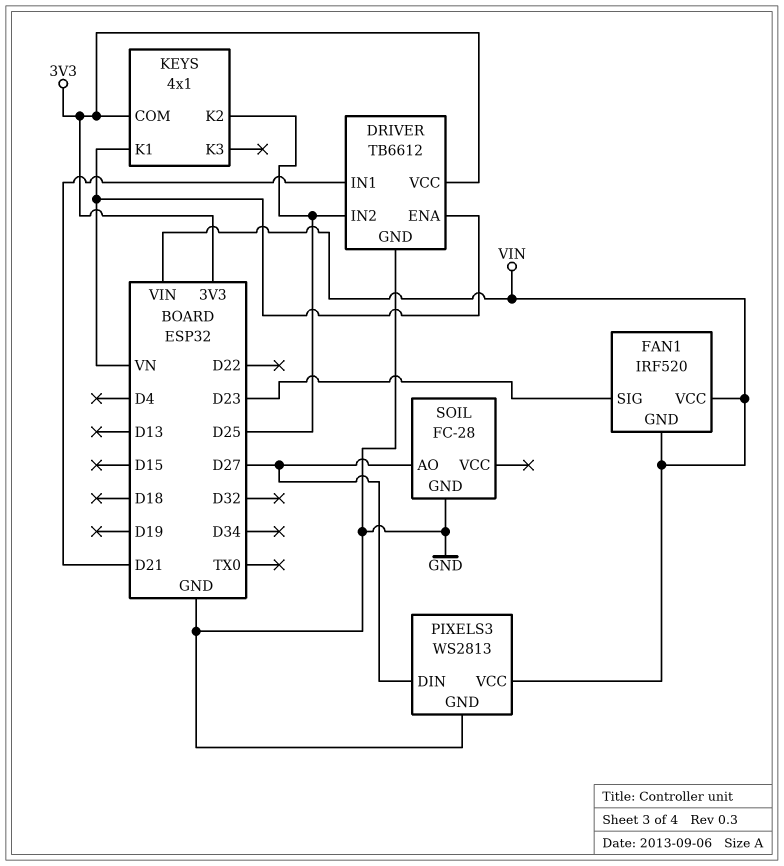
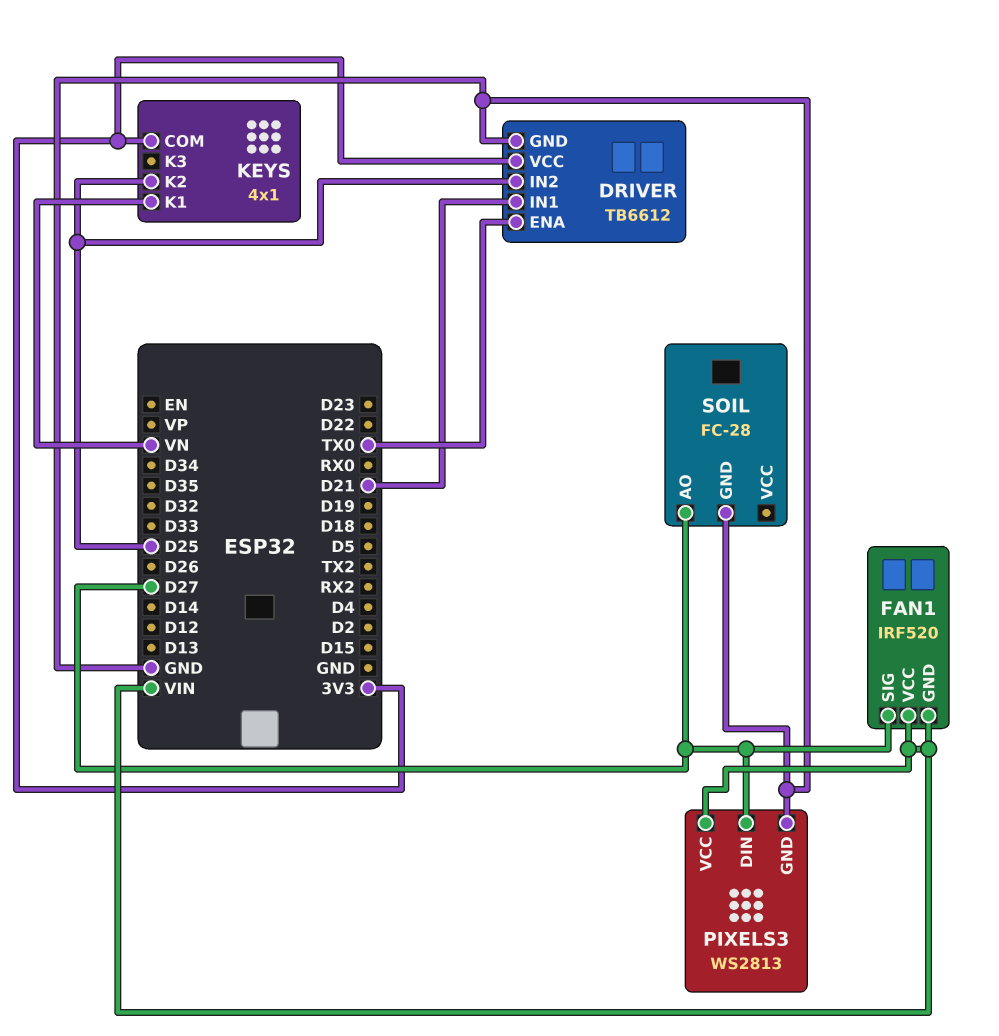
DRIVER pin ENA: VN -> TX0
FAN1 pin SIG: D23 -> D27

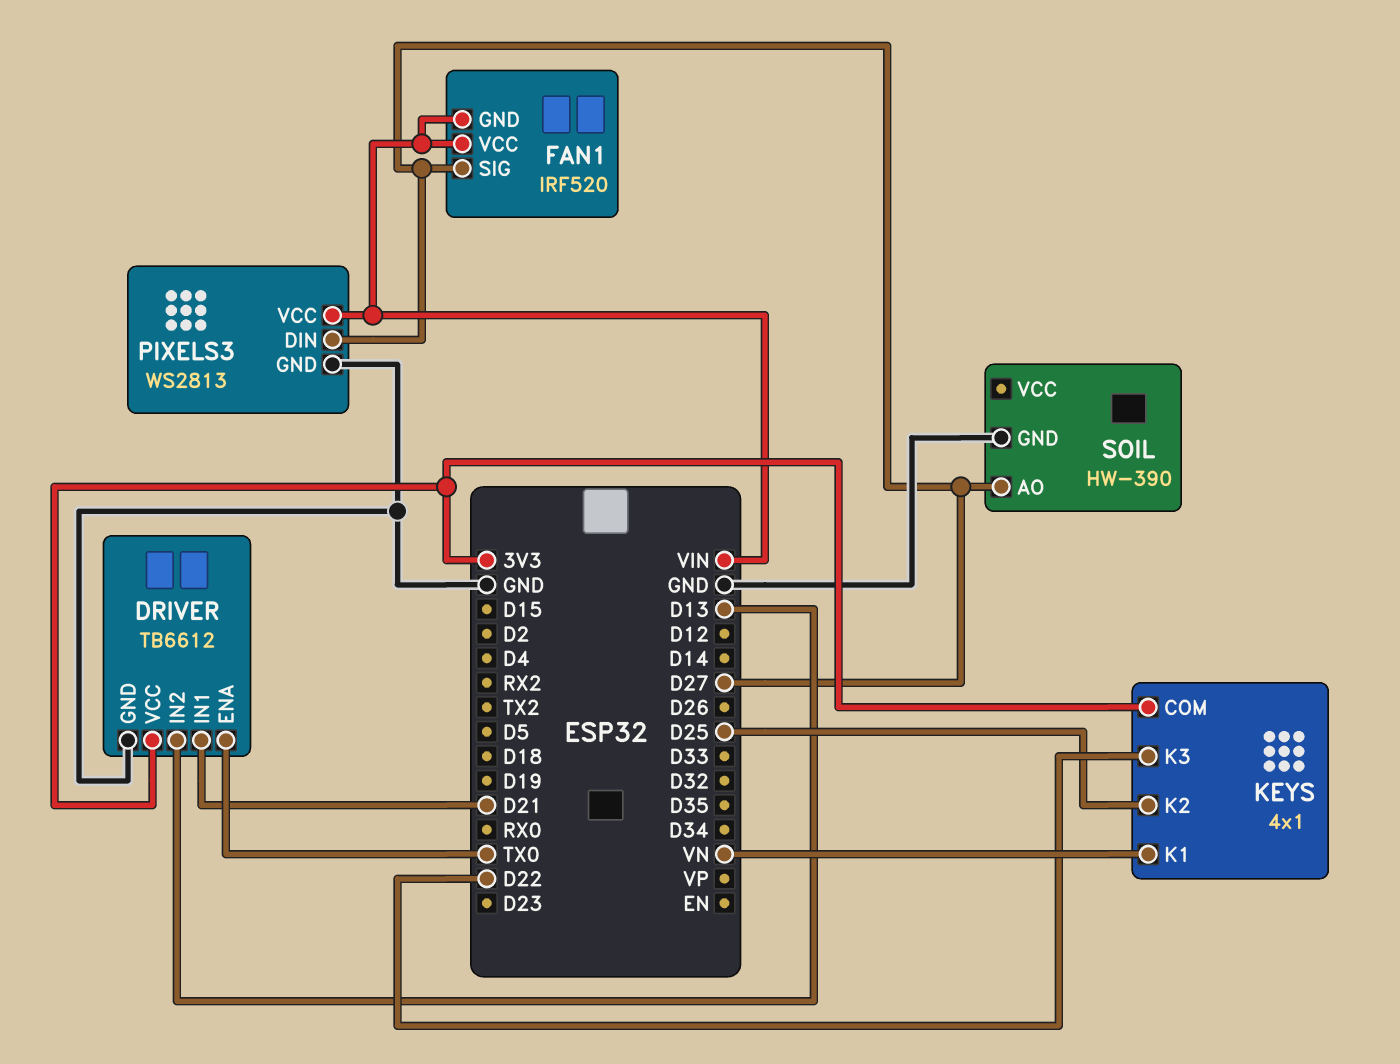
DRIVER pin IN2: D25 -> D13
KEYS pin K3: none -> D22
SOIL: FC-28 -> HW-390

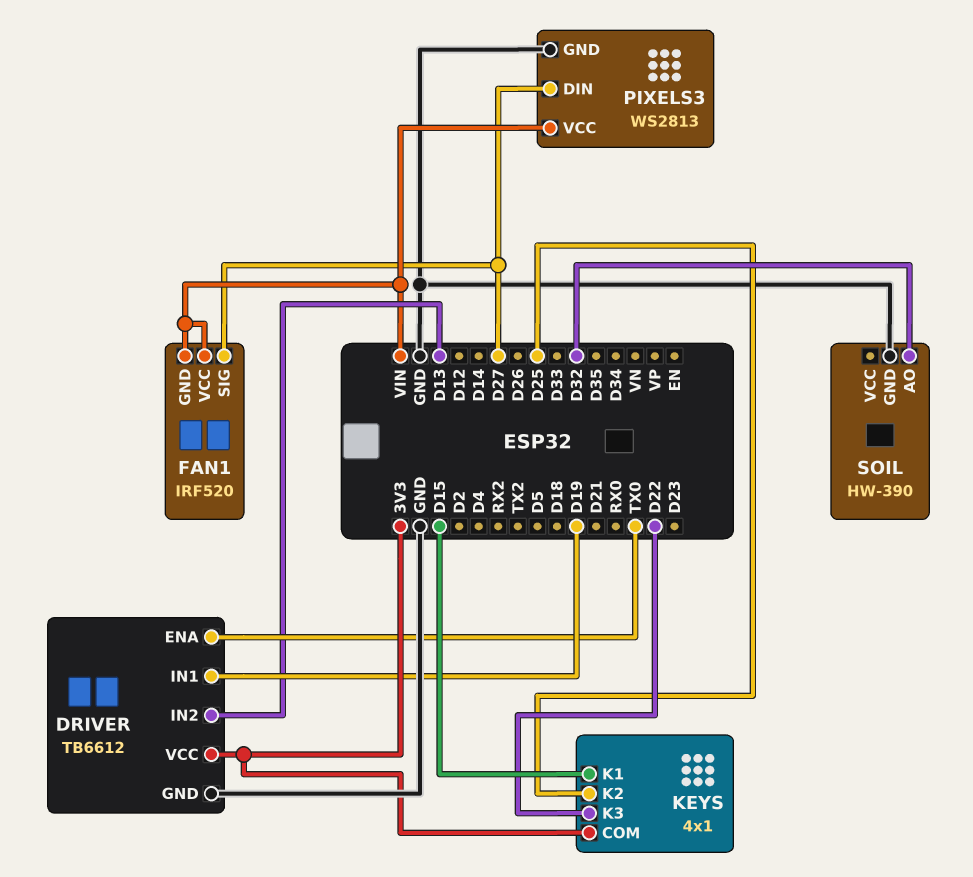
DRIVER pin IN1: D21 -> D19
KEYS pin K1: VN -> D15
SOIL pin AO: D27 -> D32

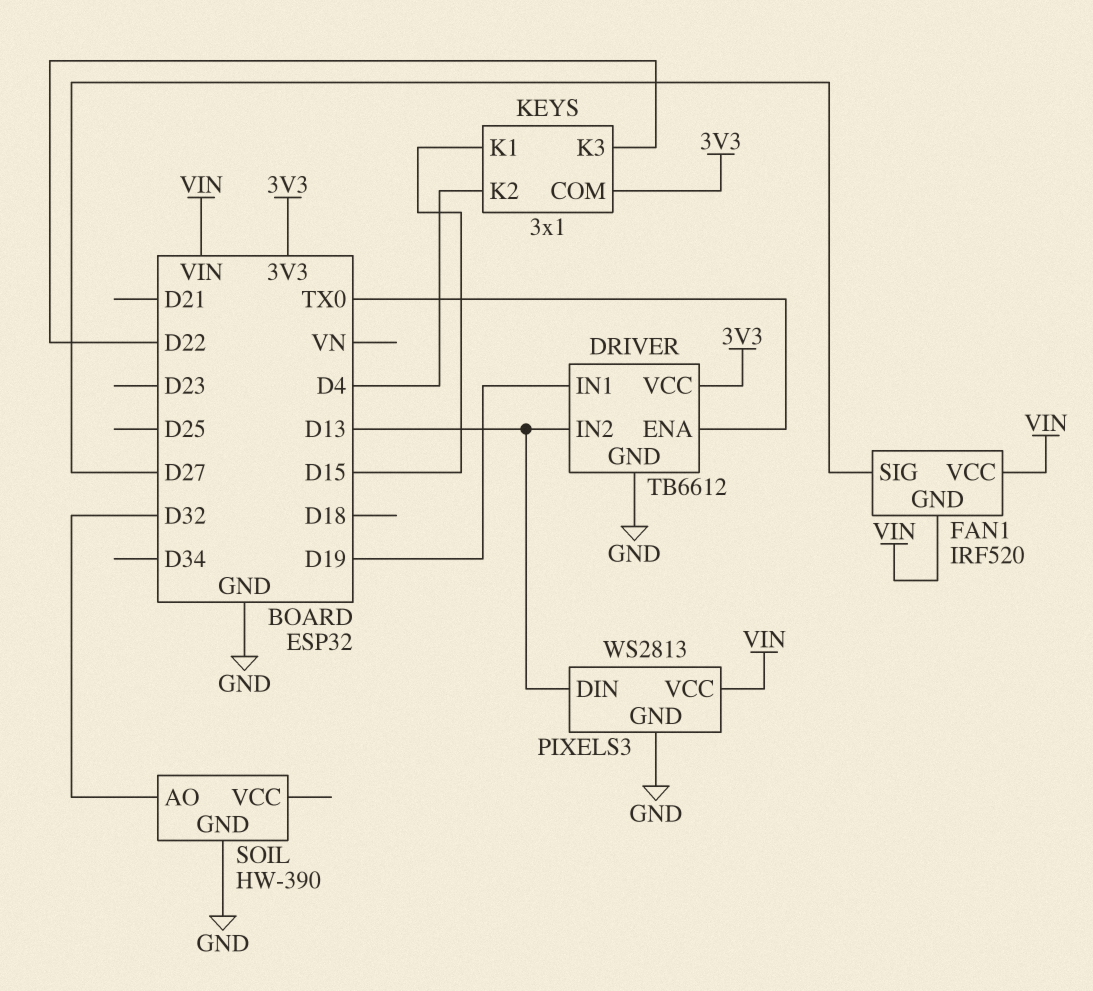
KEYS: 4x1 -> 3x1
KEYS pin K2: D25 -> D4
PIXELS3 pin DIN: D27 -> D13

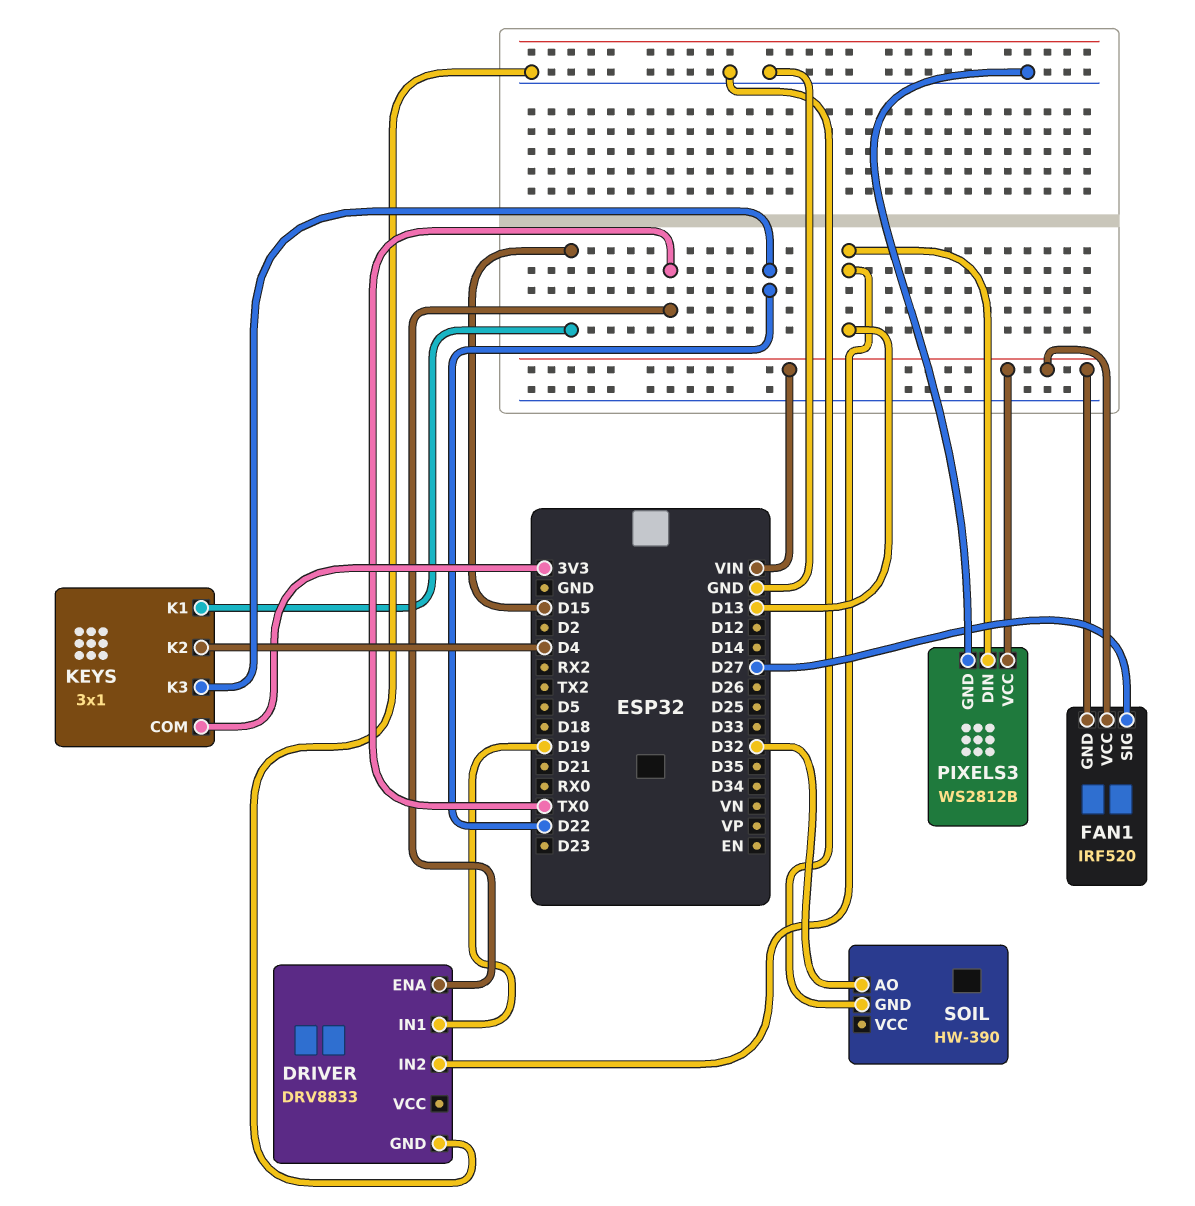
DRIVER: TB6612 -> DRV8833
DRIVER pin VCC: 3V3 -> none
PIXELS3: WS2813 -> WS2812B

